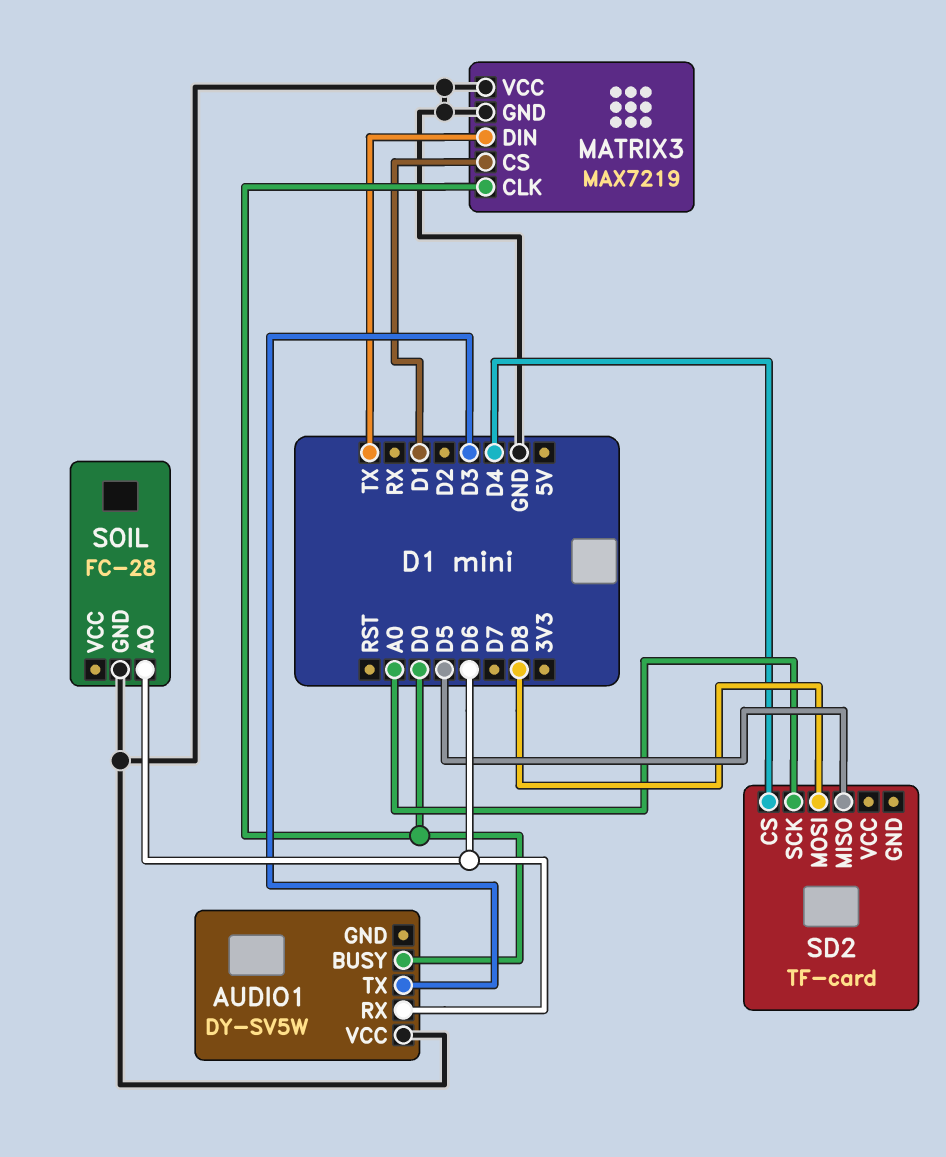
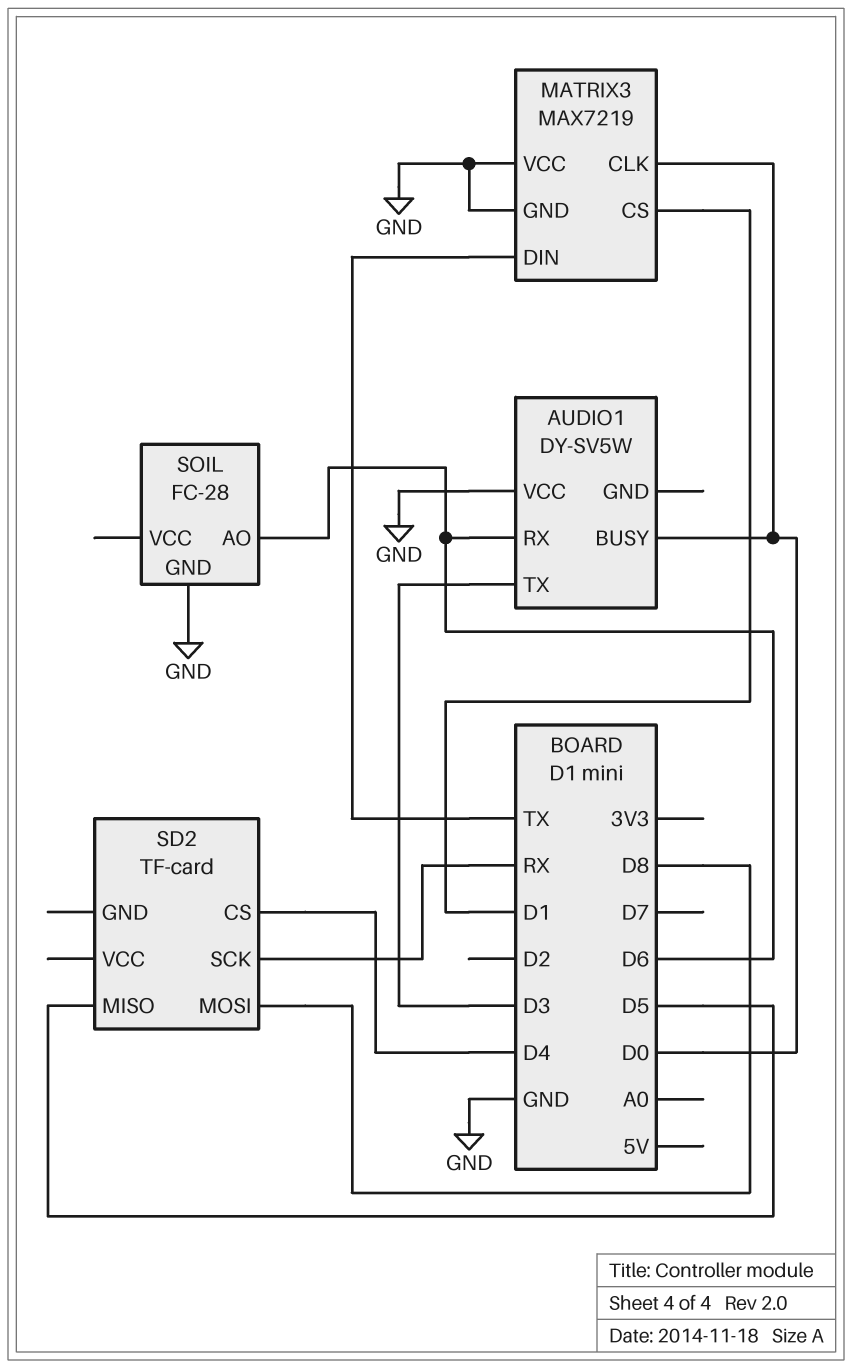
SD2 pin SCK: A0 -> RX

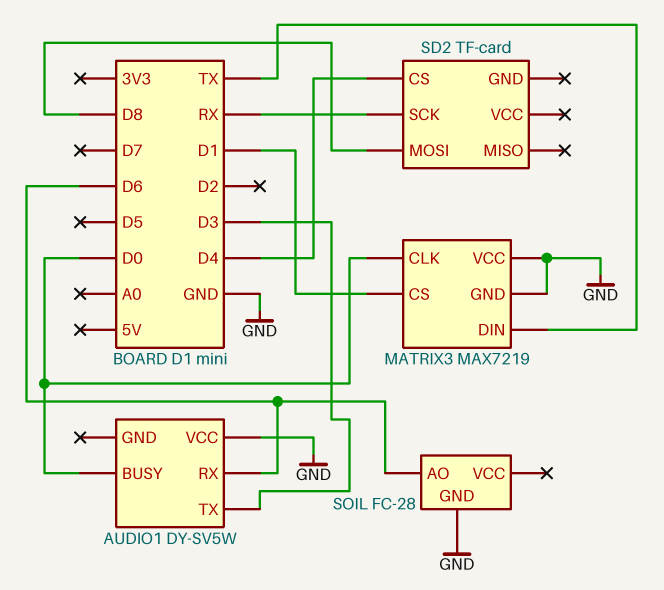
SD2 pin MISO: D5 -> none

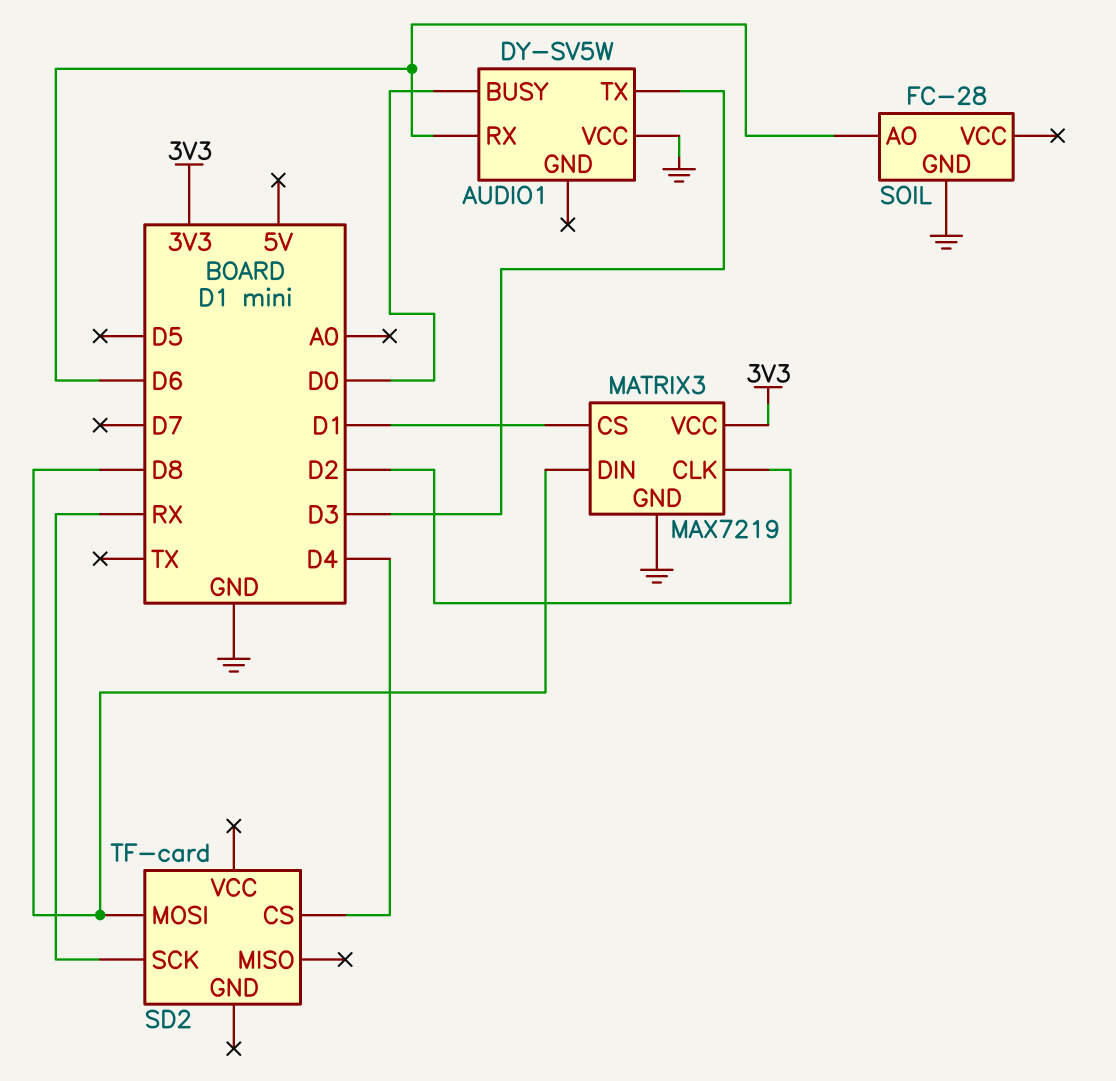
MATRIX3 pin CLK: D0 -> D2
MATRIX3 pin DIN: TX -> D8
MATRIX3 pin VCC: GND -> 3V3

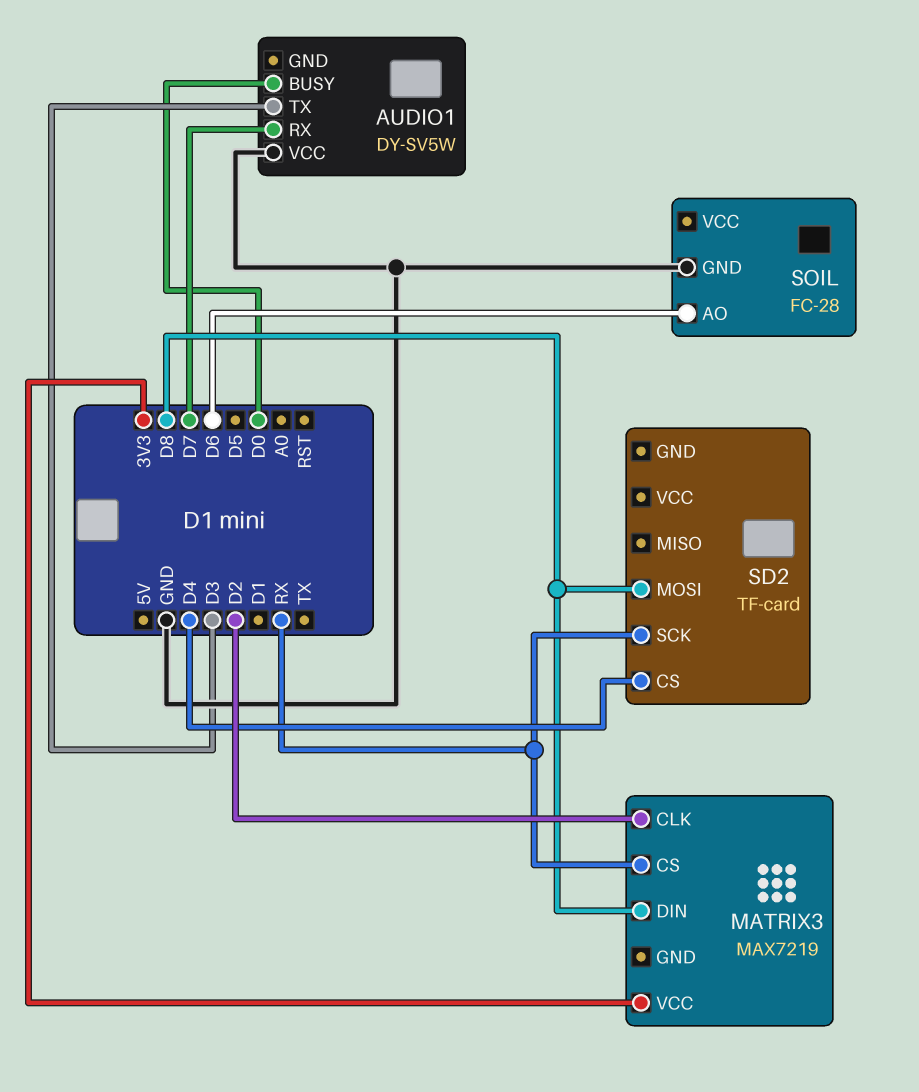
AUDIO1 pin RX: D6 -> D7
MATRIX3 pin CS: D1 -> RX
MATRIX3 pin GND: GND -> none

